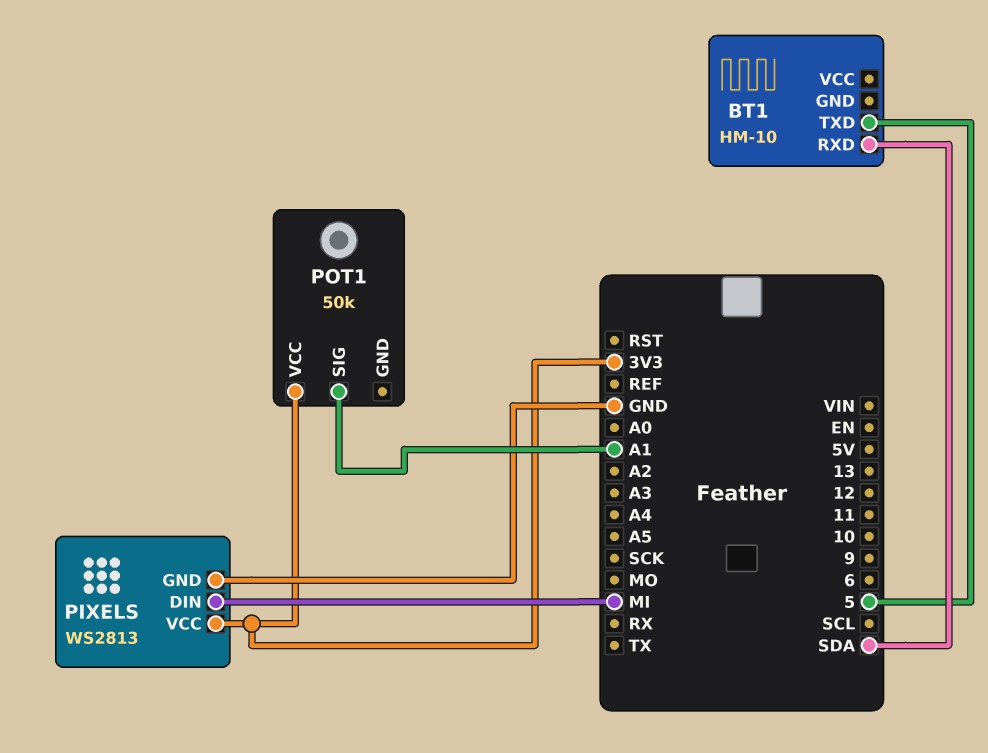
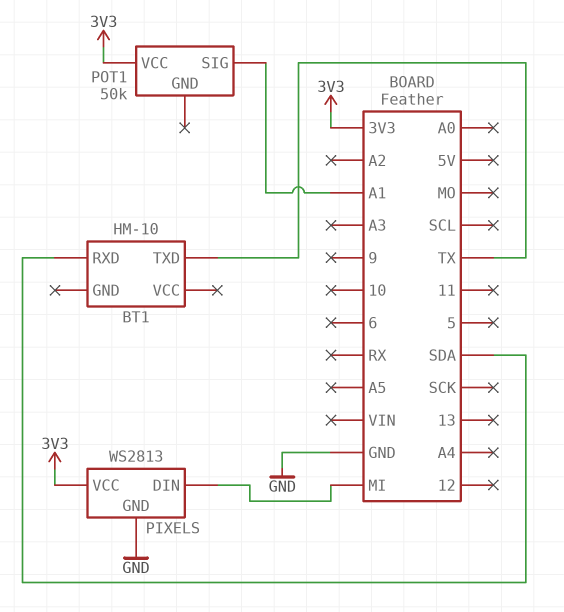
BT1 pin TXD: 5 -> TX

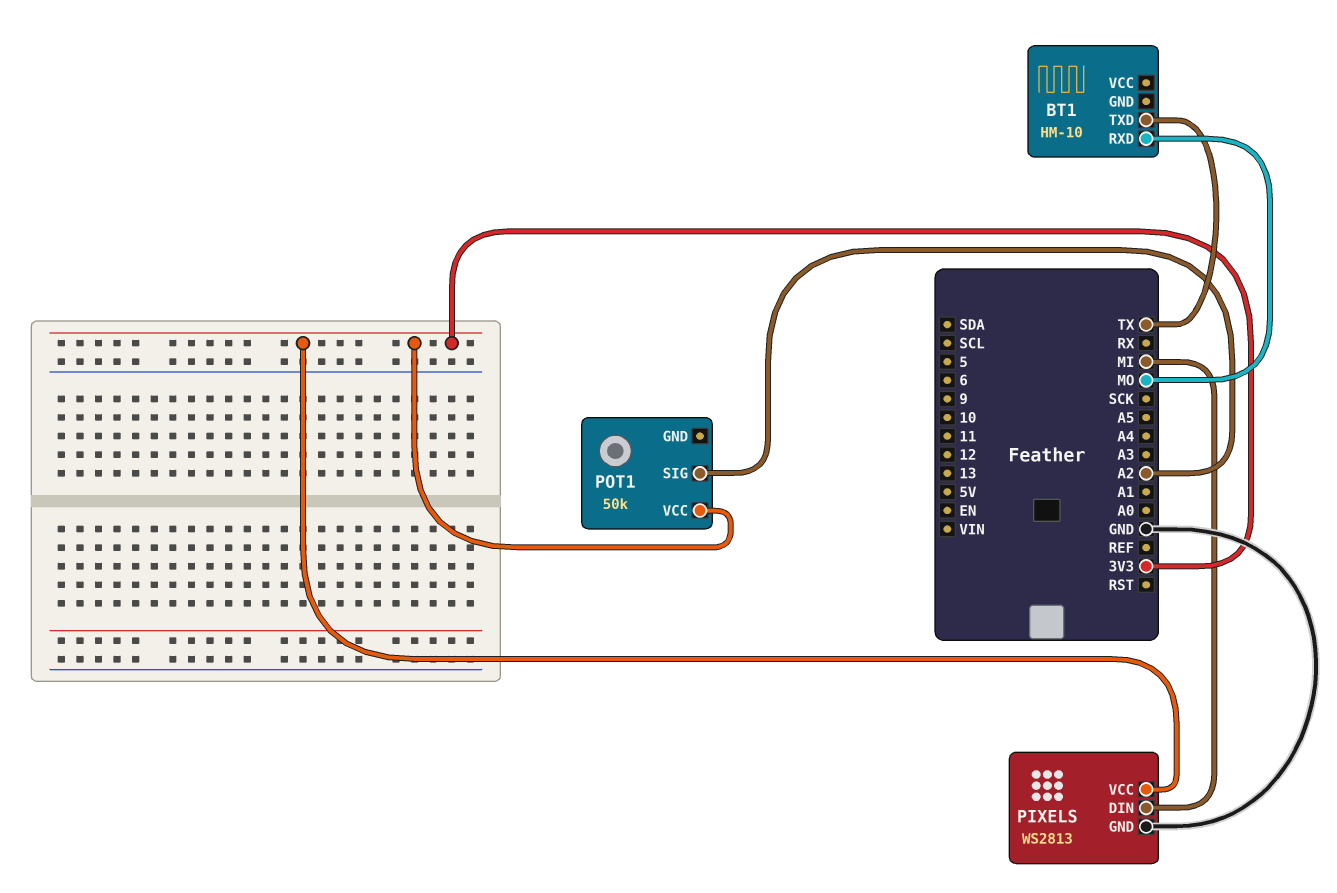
BT1 pin RXD: SDA -> MO
POT1 pin SIG: A1 -> A2

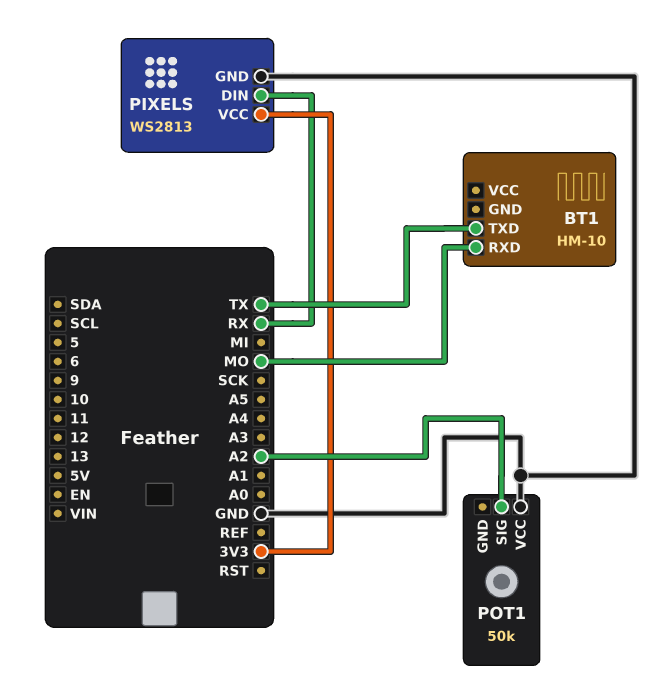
PIXELS pin DIN: MI -> RX
POT1 pin VCC: 3V3 -> GND

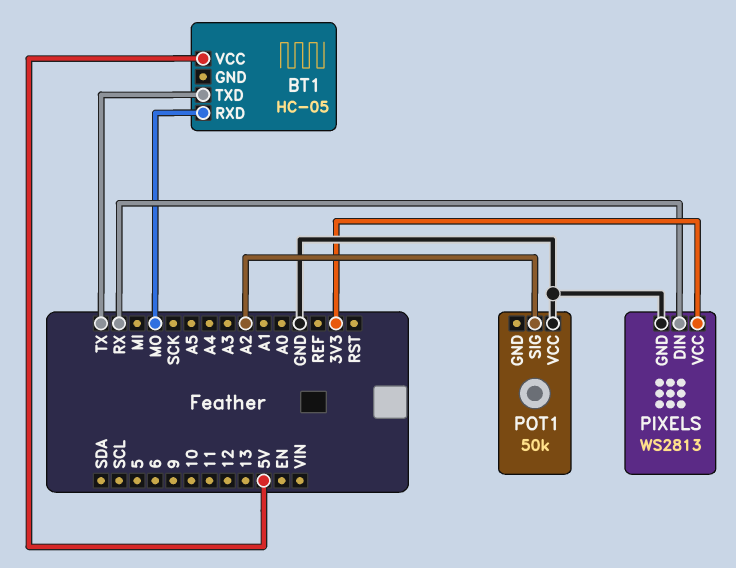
BT1: HM-10 -> HC-05
BT1 pin VCC: none -> 5V

